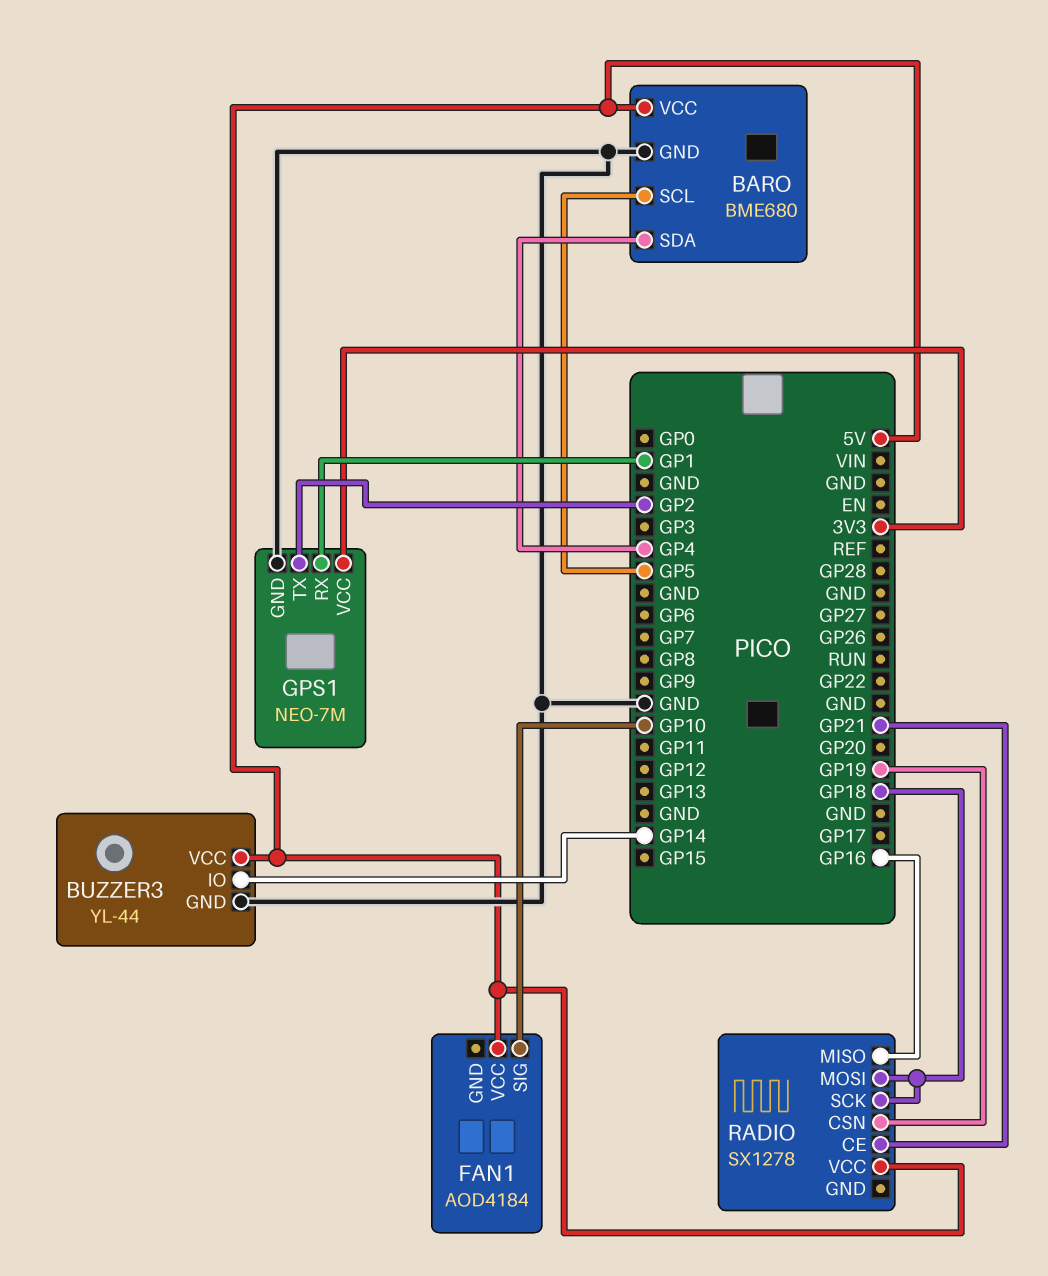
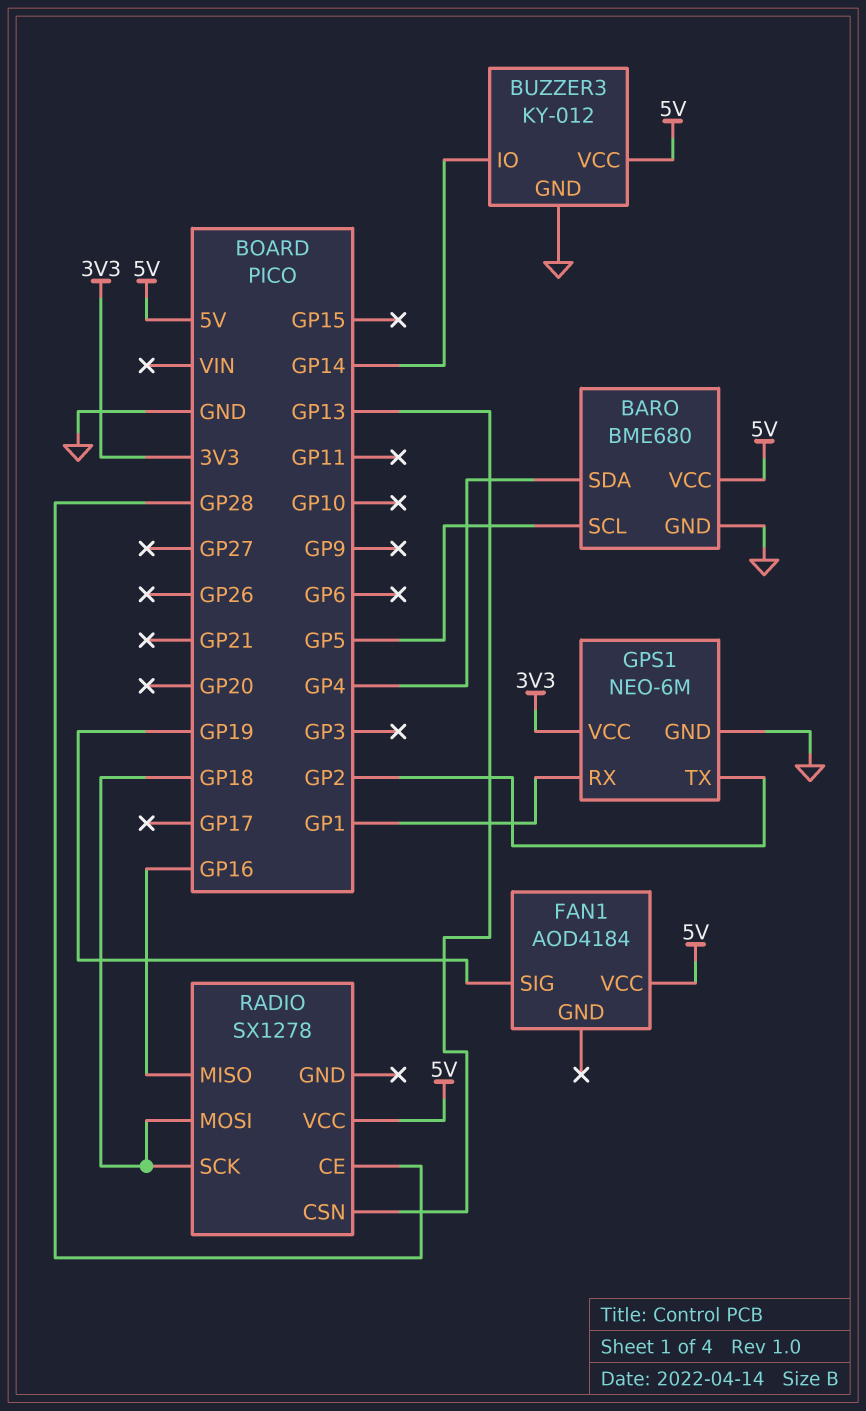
BUZZER3: YL-44 -> KY-012
FAN1 pin SIG: GP10 -> GP19
GPS1: NEO-7M -> NEO-6M
RADIO pin CE: GP21 -> GP28
RADIO pin CSN: GP19 -> GP13

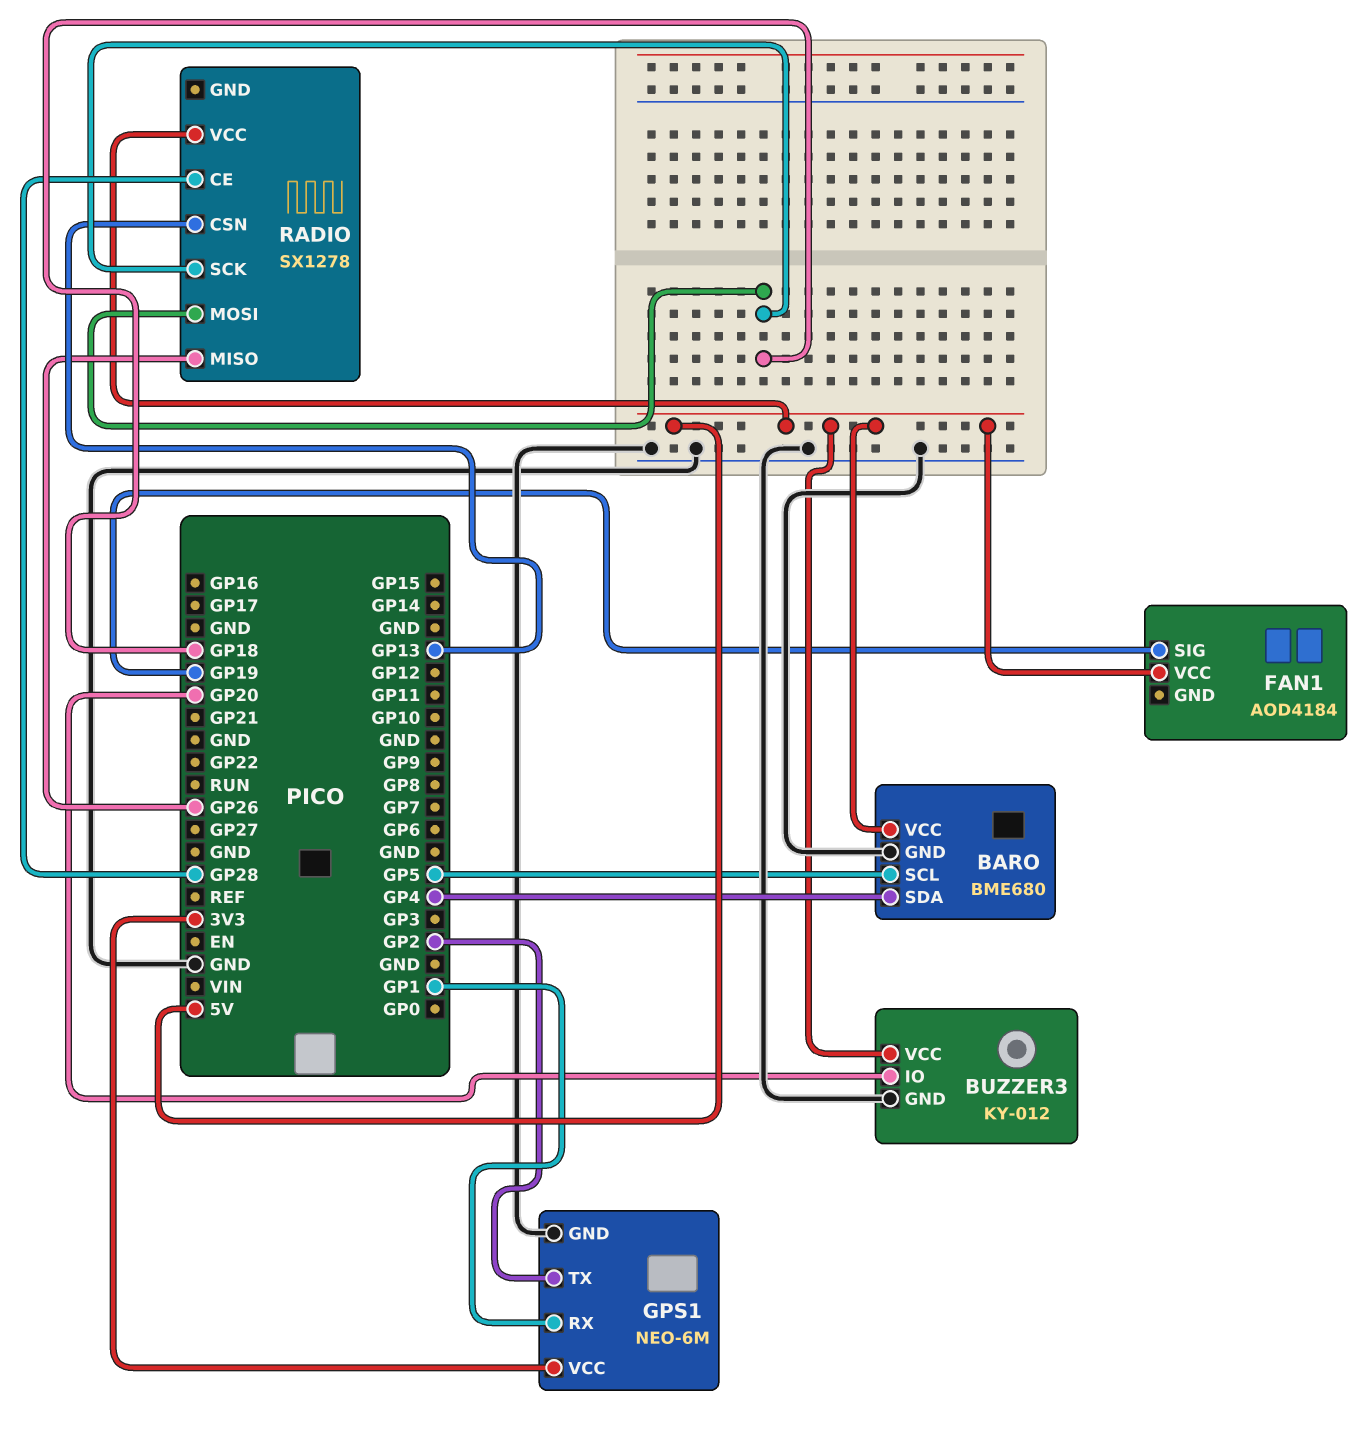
BUZZER3 pin IO: GP14 -> GP20
RADIO pin MISO: GP16 -> GP26

